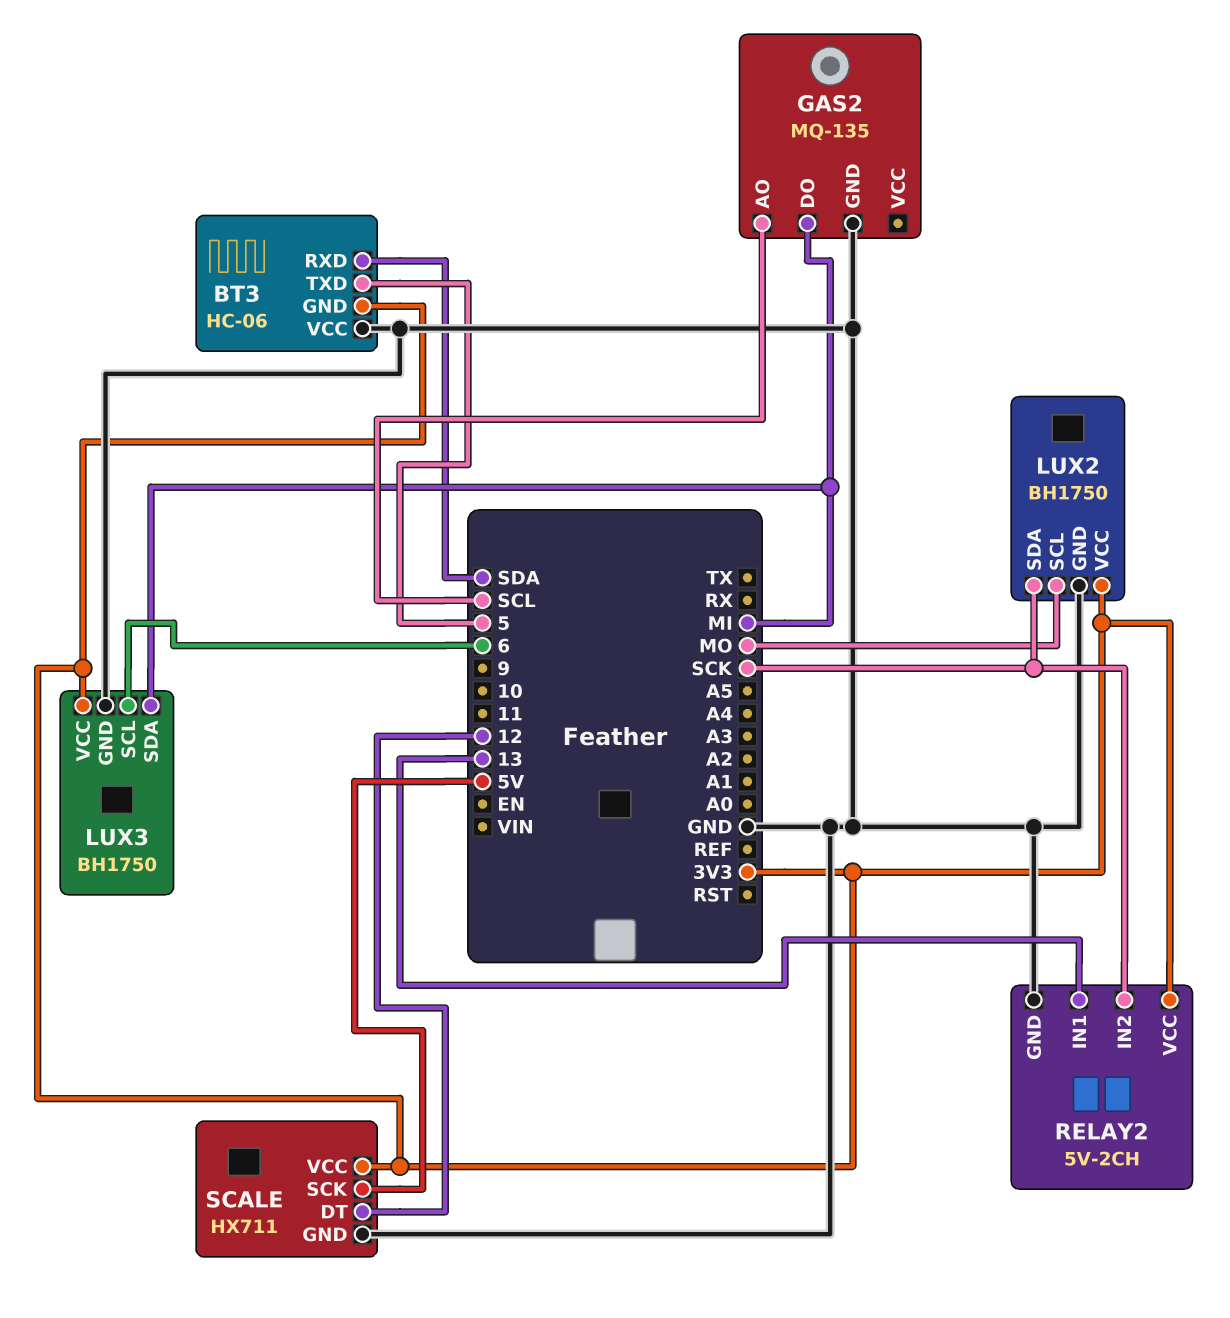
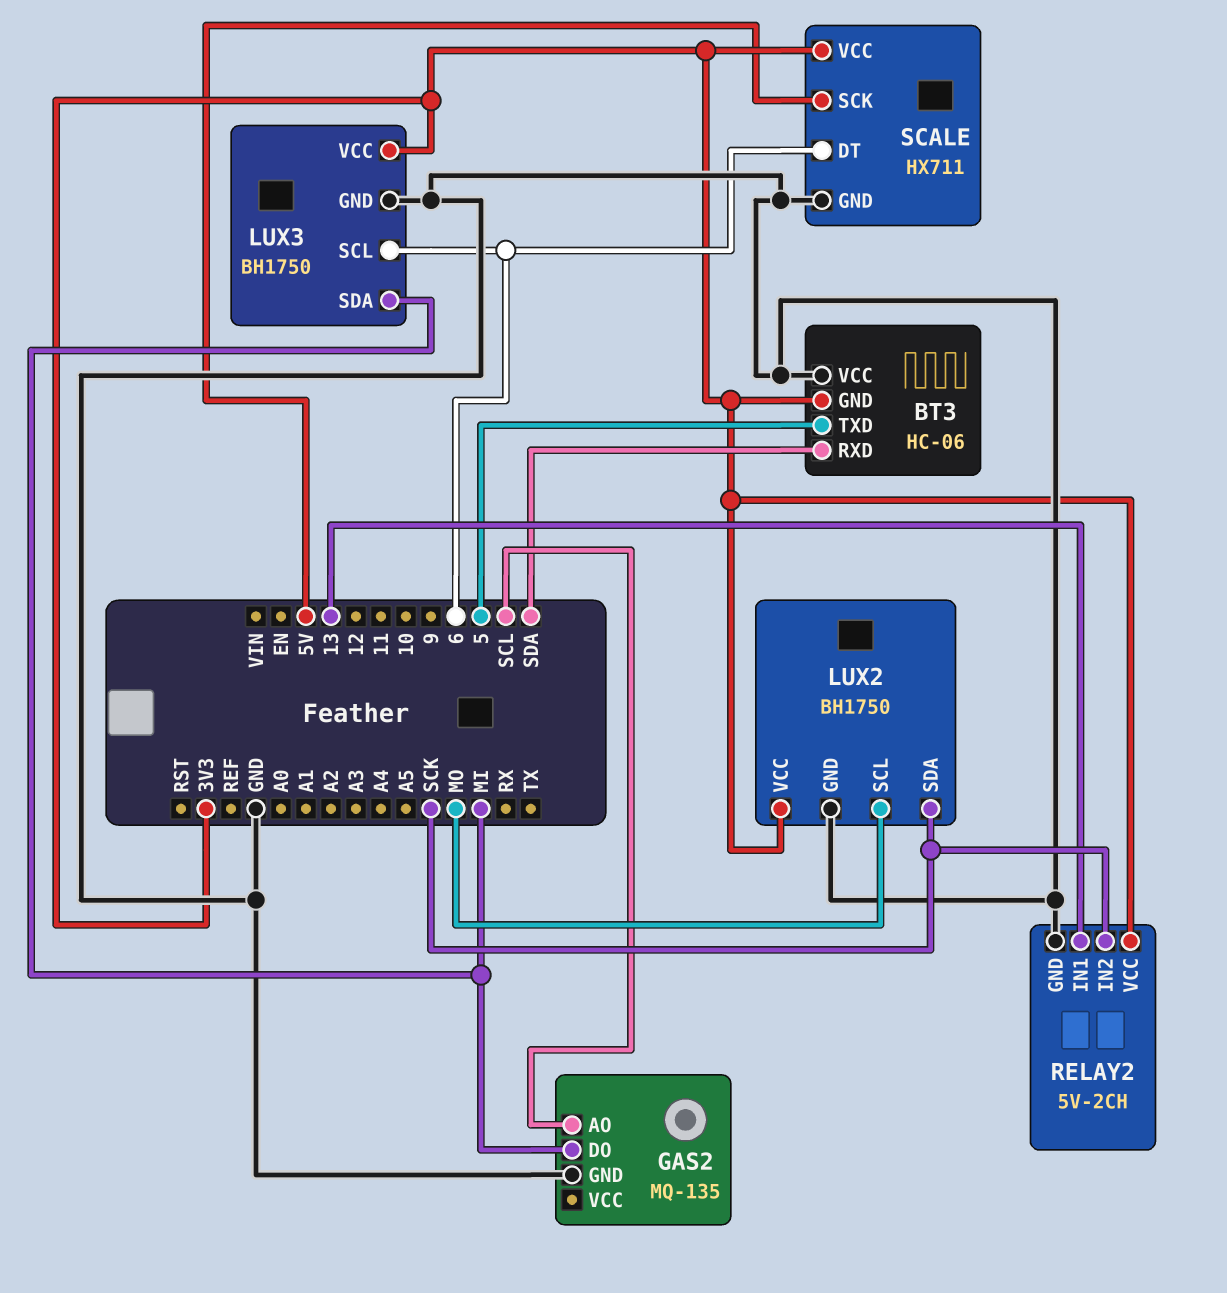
SCALE pin DT: 12 -> 6

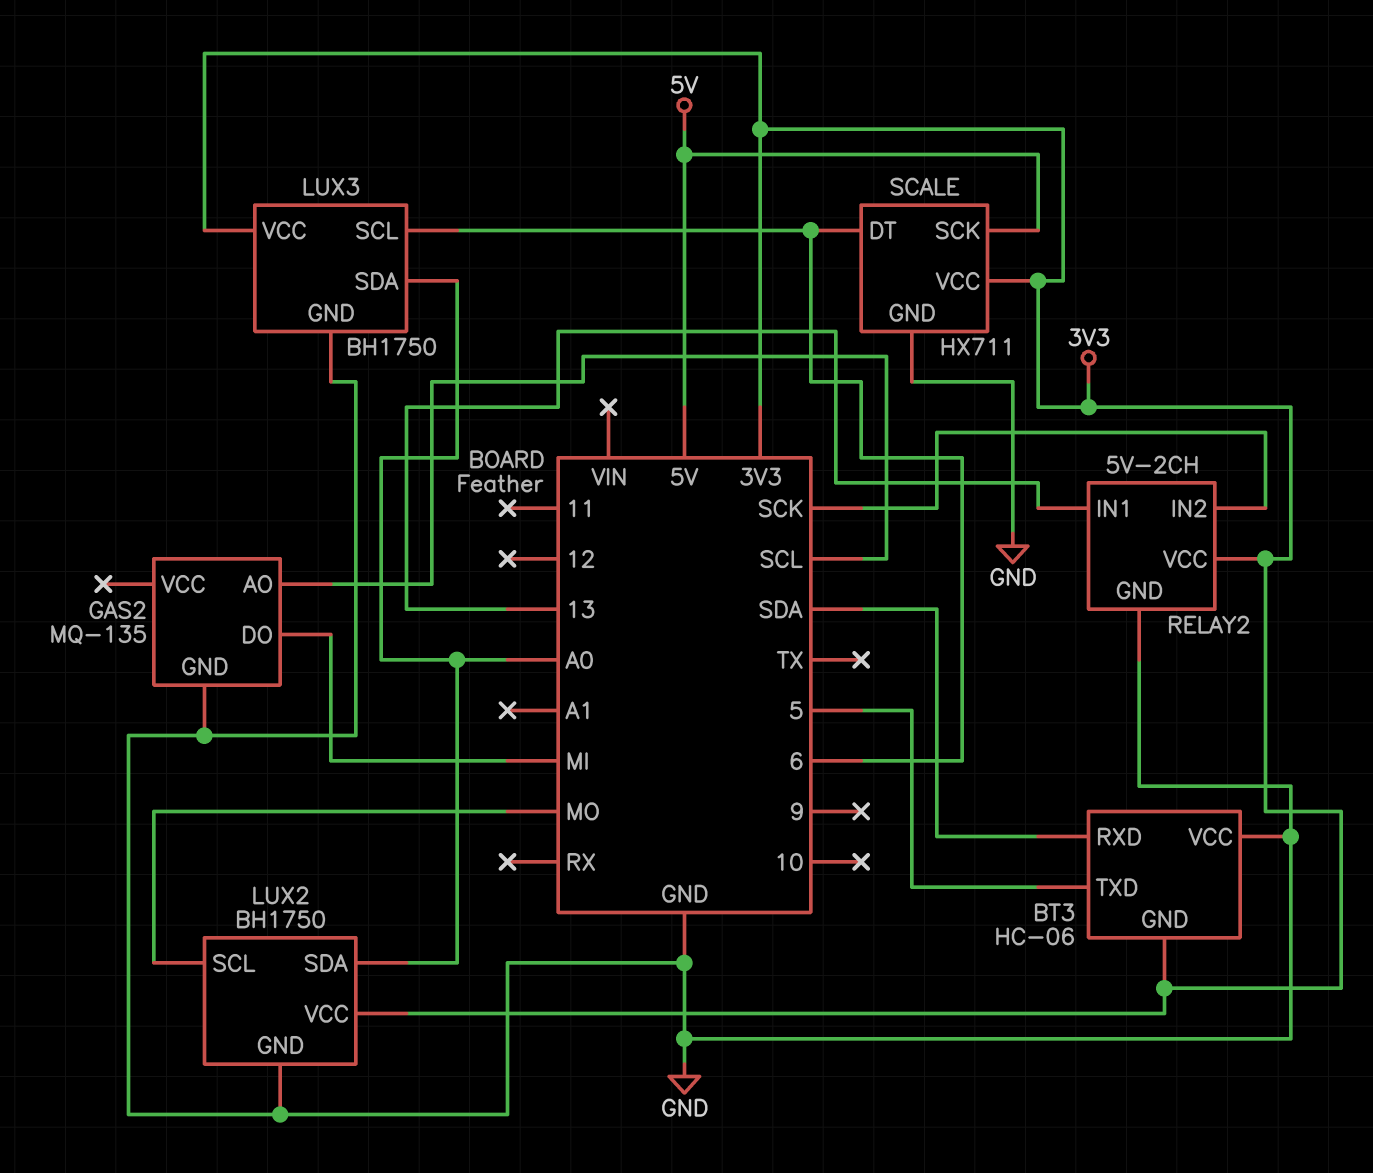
LUX2 pin SDA: SCK -> A0
LUX3 pin SDA: MI -> A0

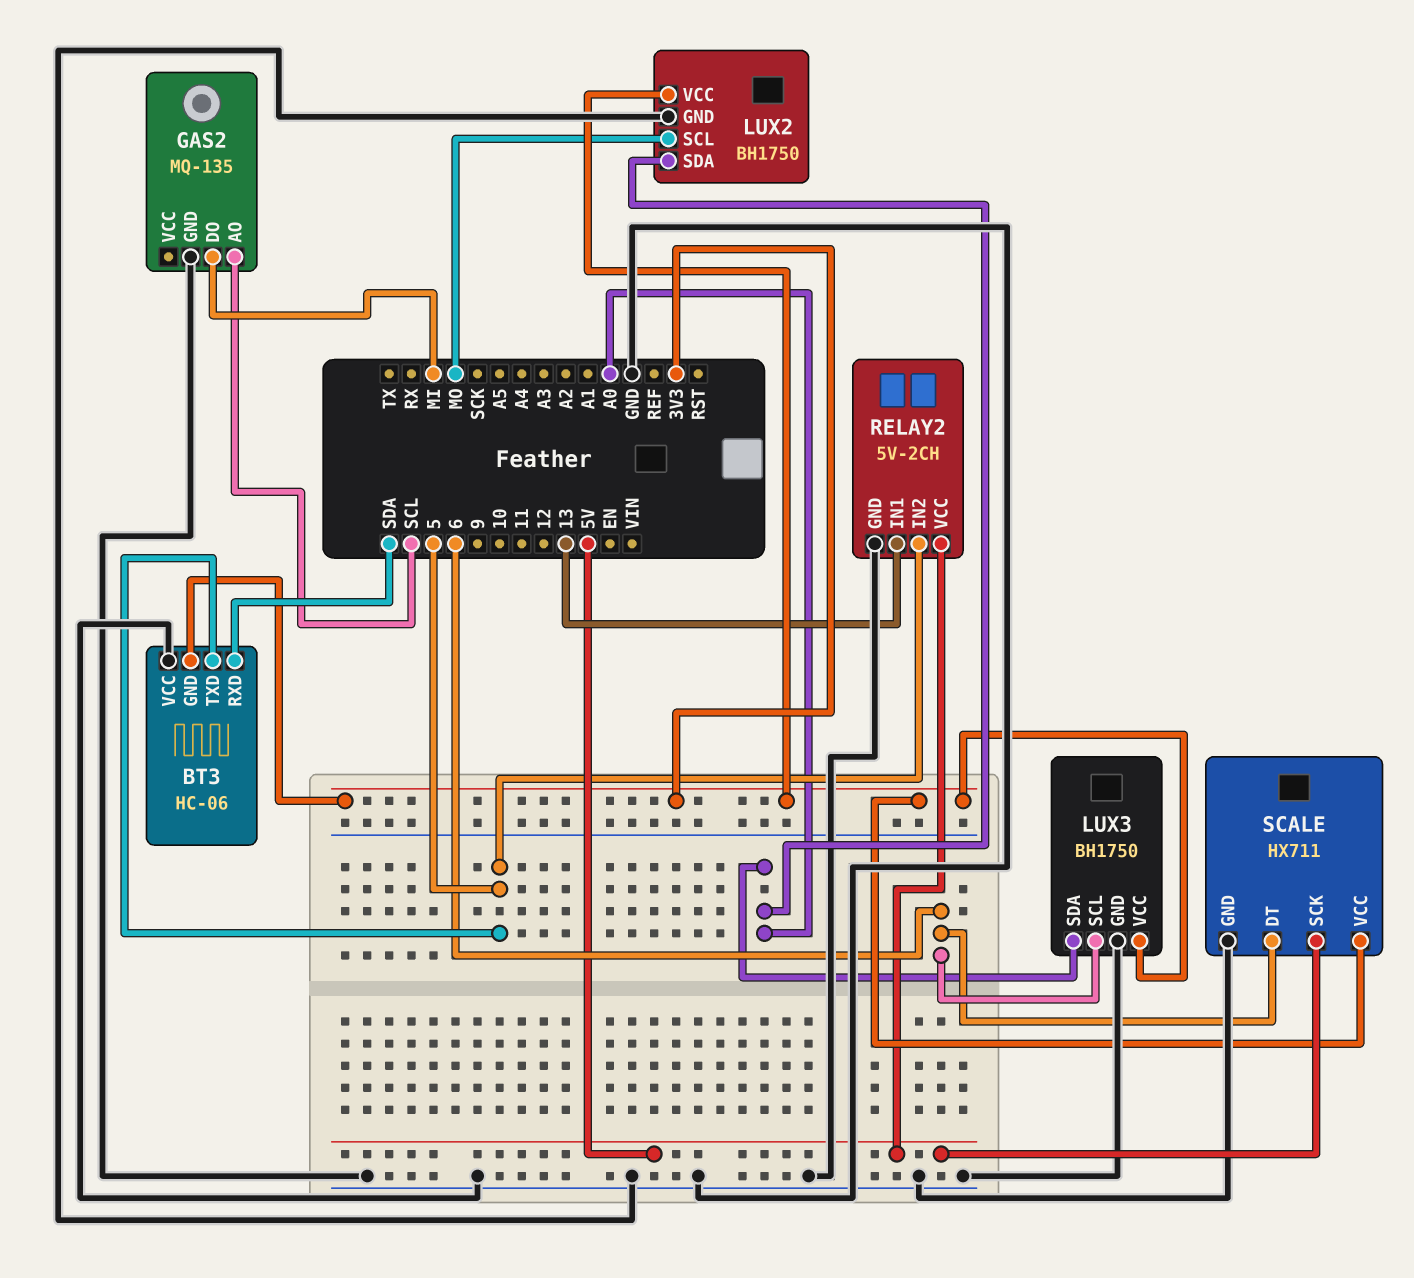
RELAY2 pin IN2: SCK -> 5
RELAY2 pin VCC: 3V3 -> 5V

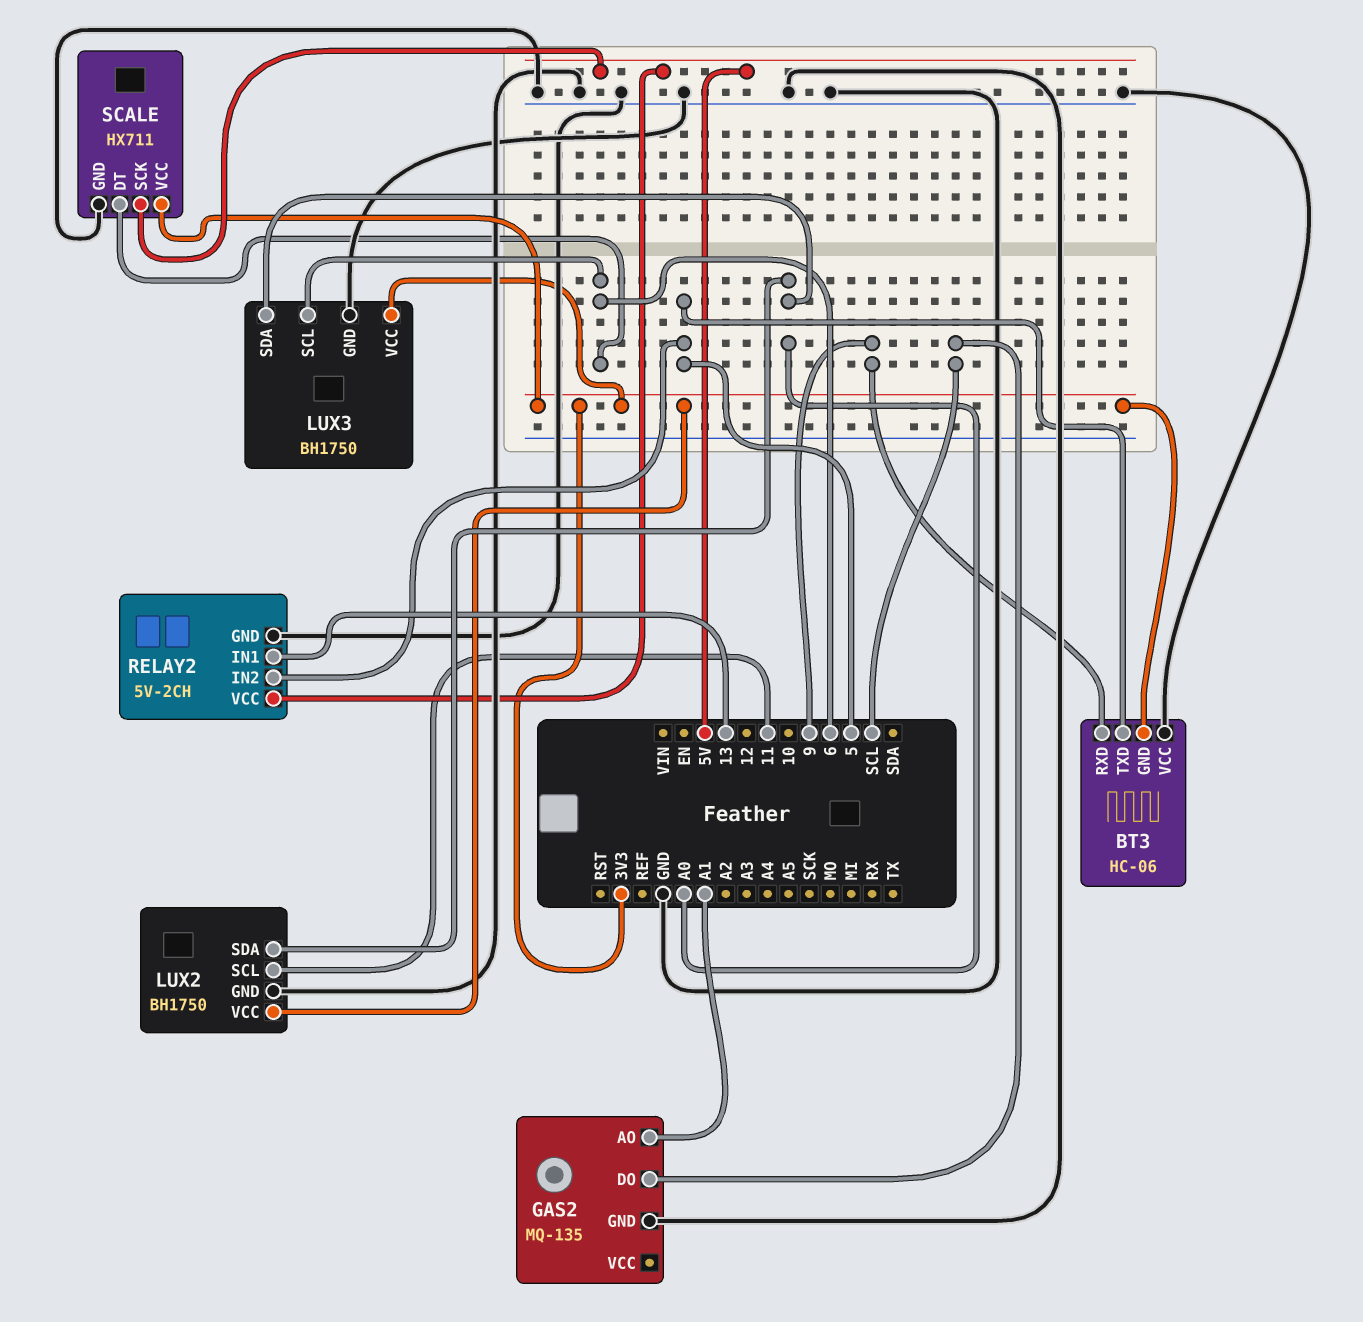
BT3 pin RXD: SDA -> 9
GAS2 pin AO: SCL -> A1
GAS2 pin DO: MI -> SCL
LUX2 pin SCL: MO -> 11

